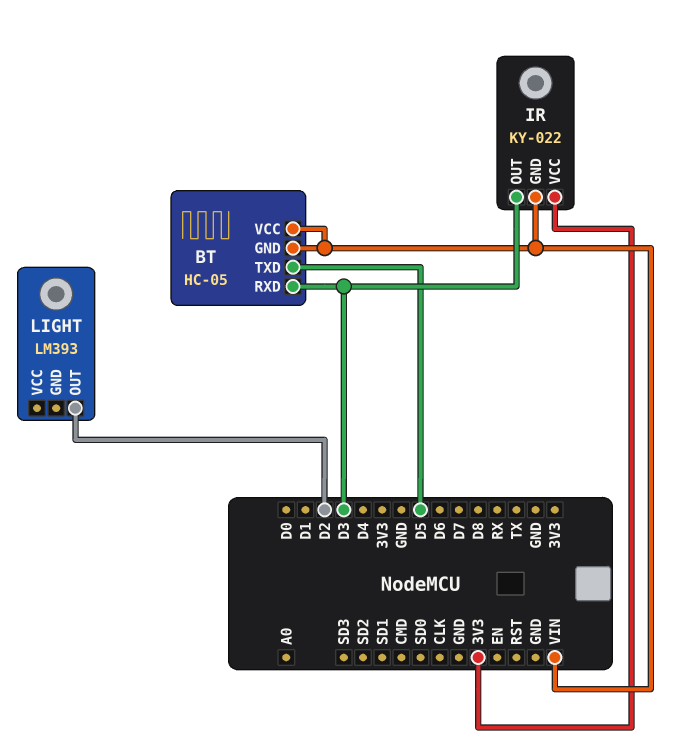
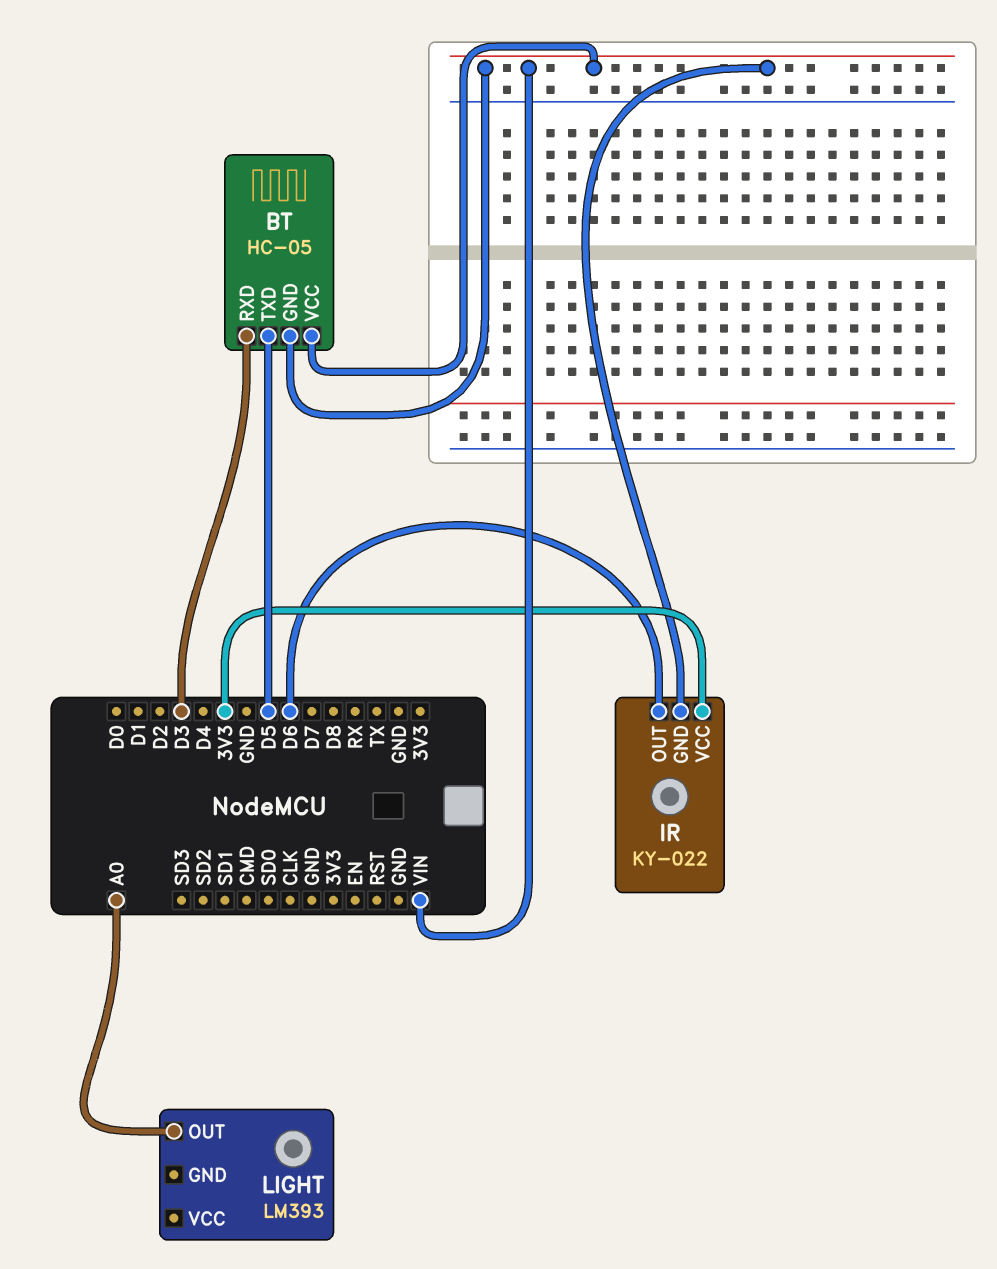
IR pin OUT: D3 -> D6
LIGHT pin OUT: D2 -> A0

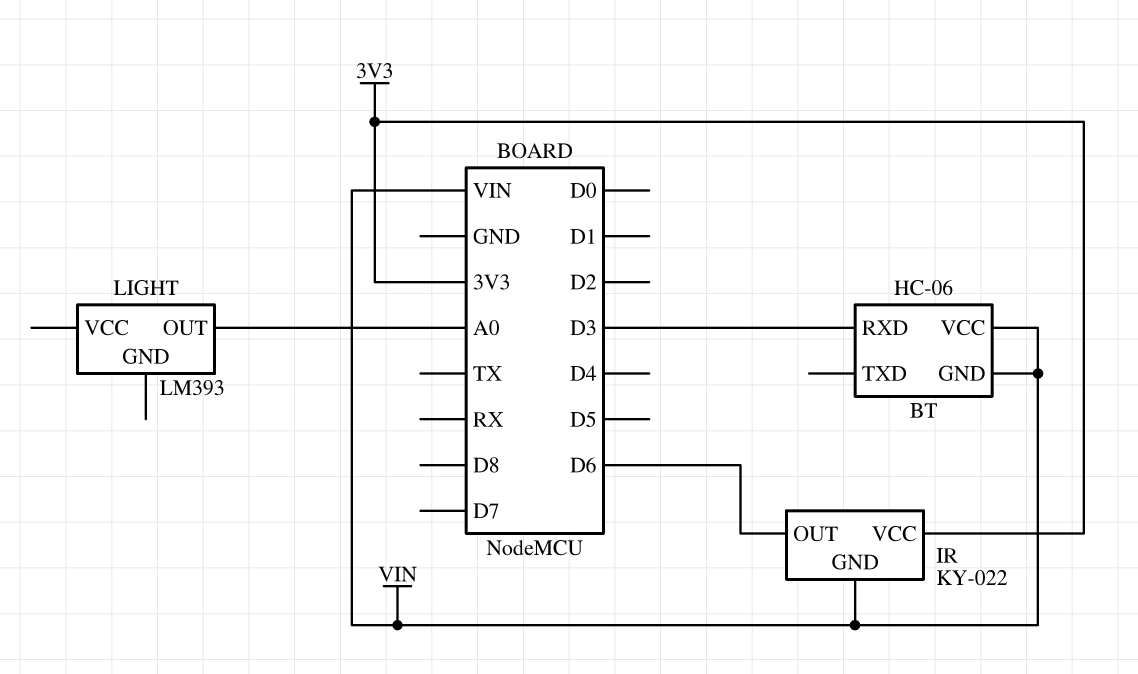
BT: HC-05 -> HC-06
BT pin TXD: D5 -> none

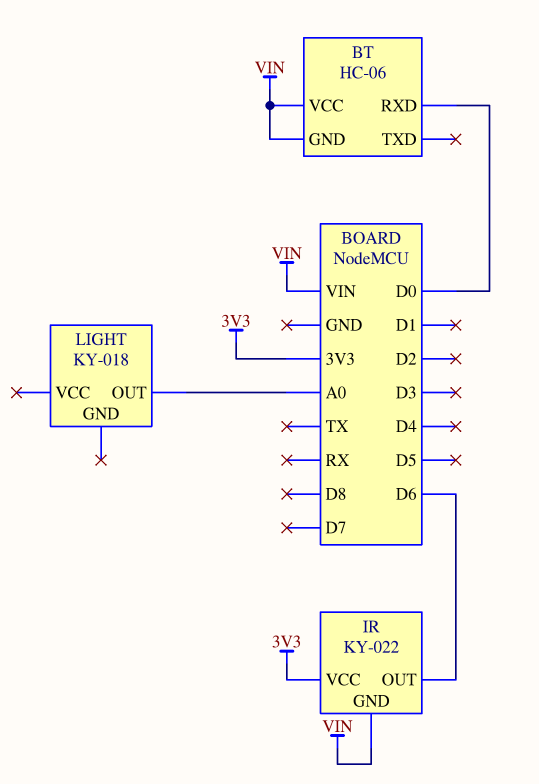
BT pin RXD: D3 -> D0
LIGHT: LM393 -> KY-018

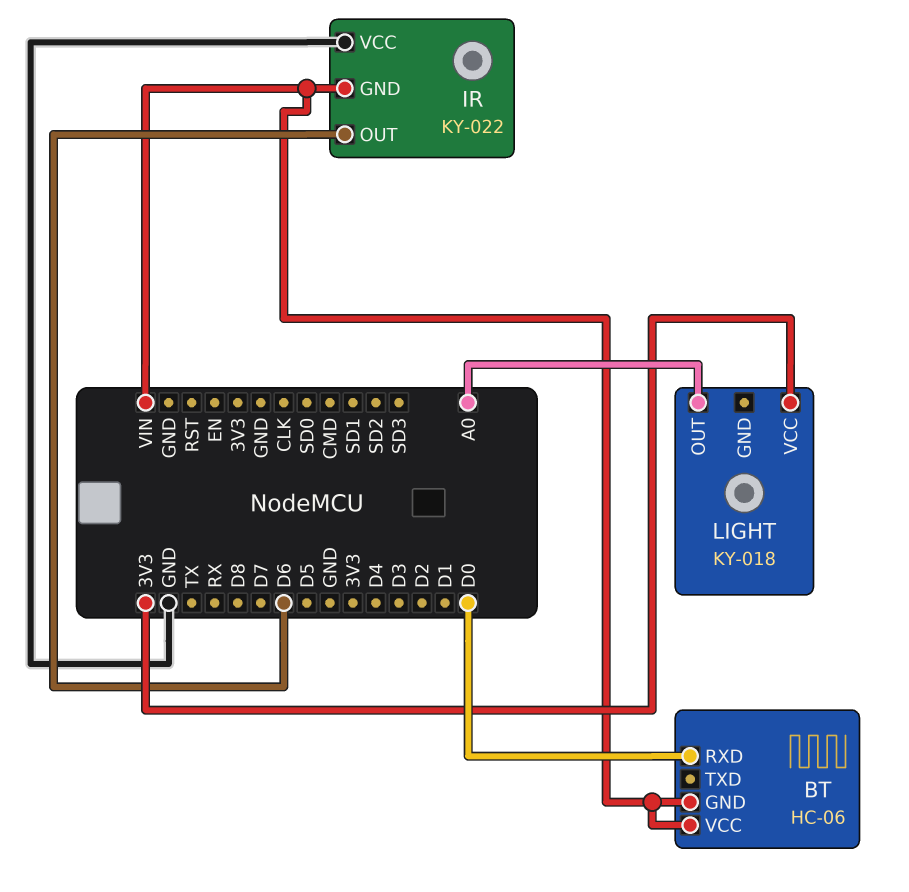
IR pin VCC: 3V3 -> GND
LIGHT pin VCC: none -> 3V3

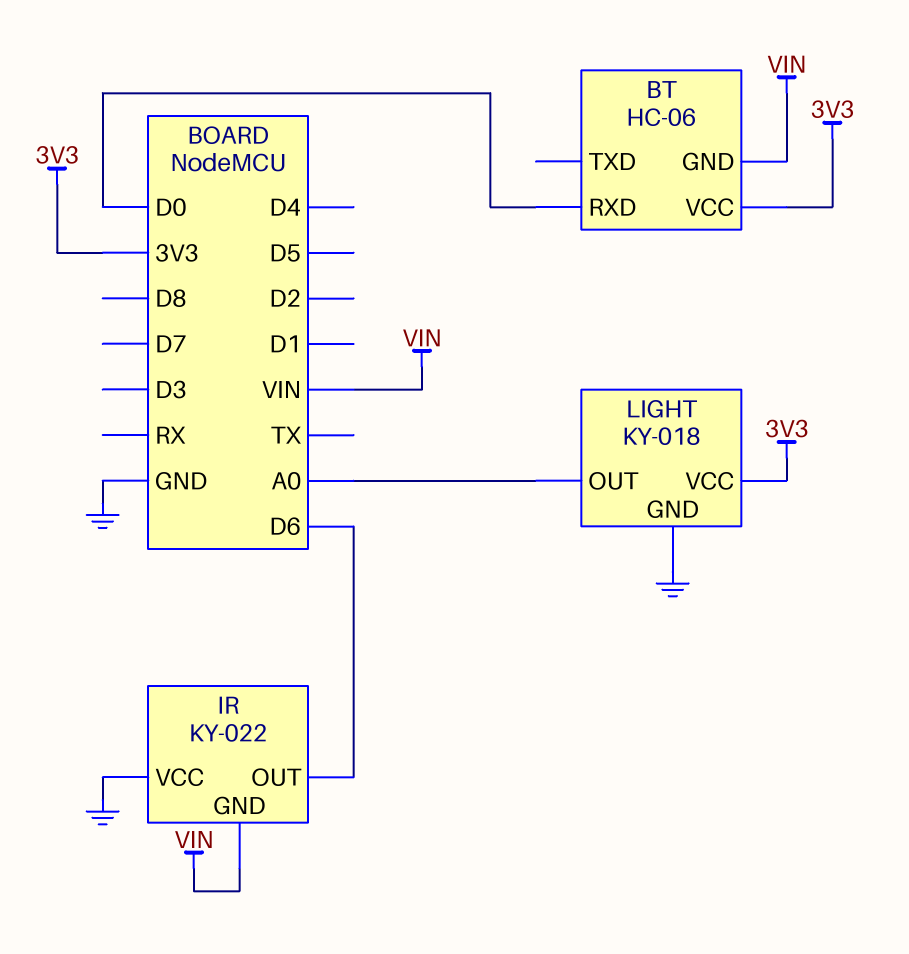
BT pin VCC: VIN -> 3V3
LIGHT pin GND: none -> GND

